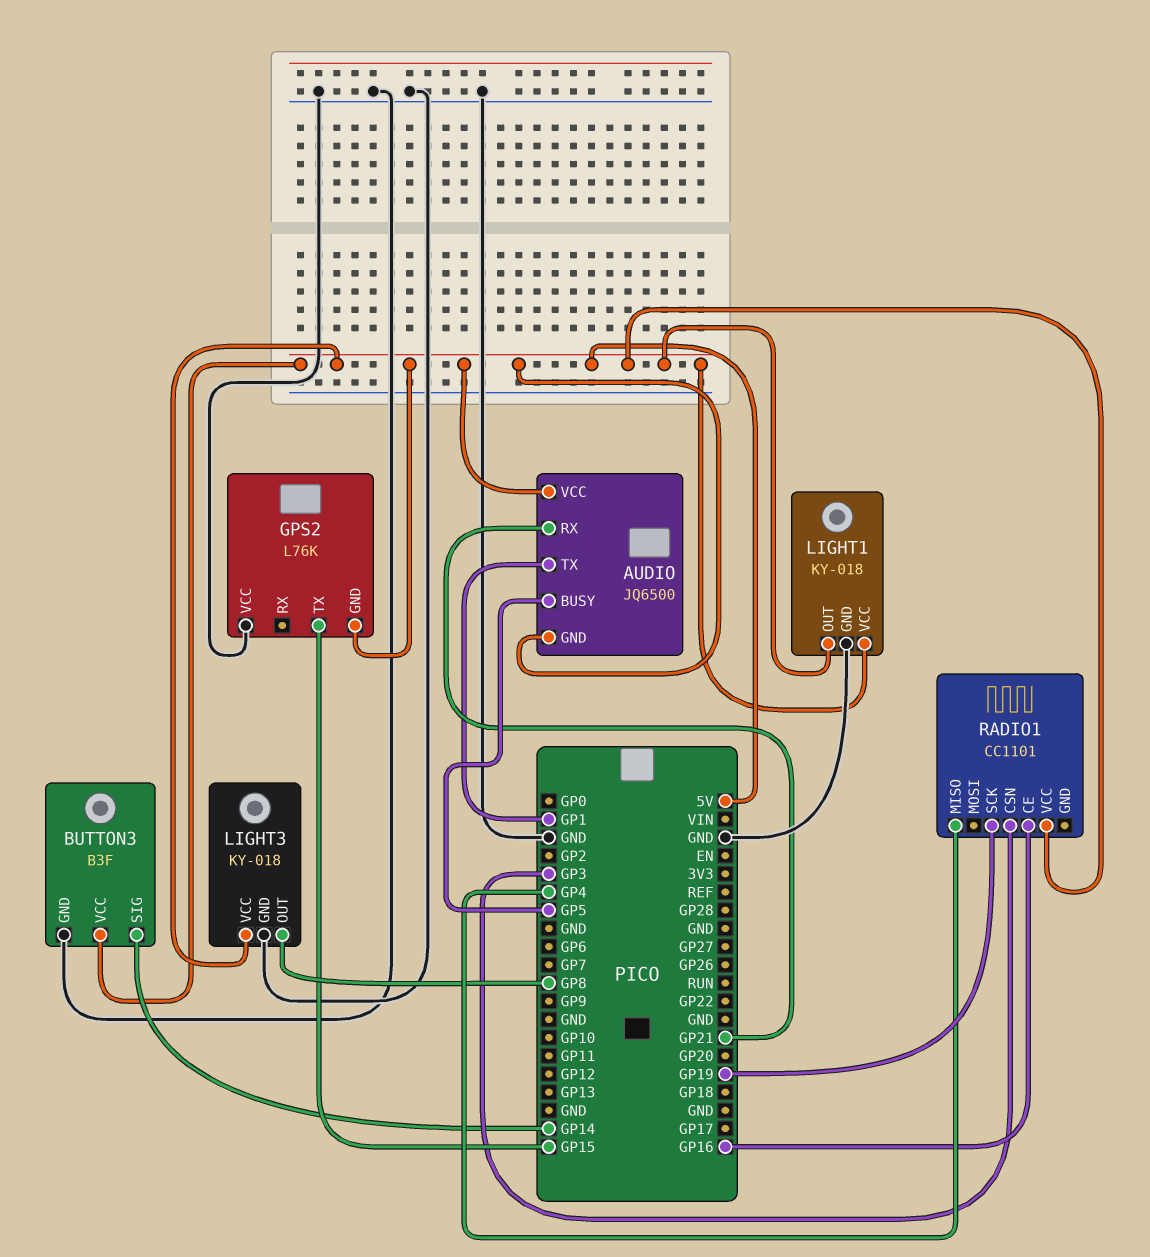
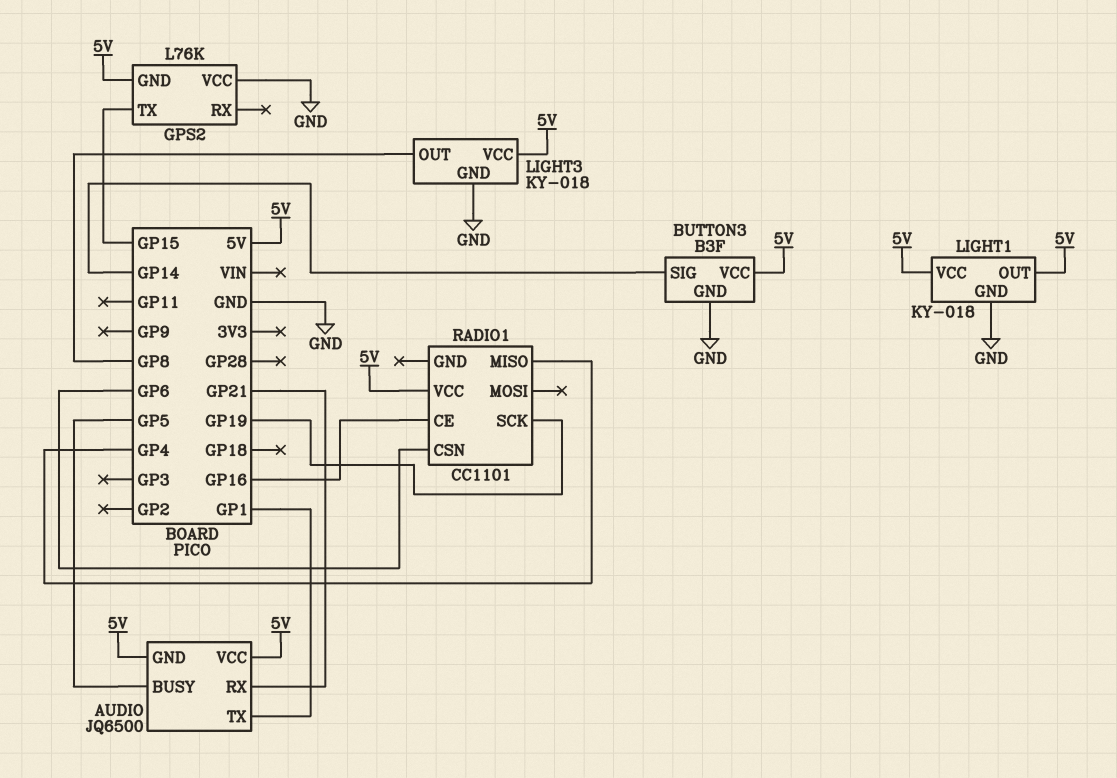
RADIO1 pin CSN: GP3 -> GP6

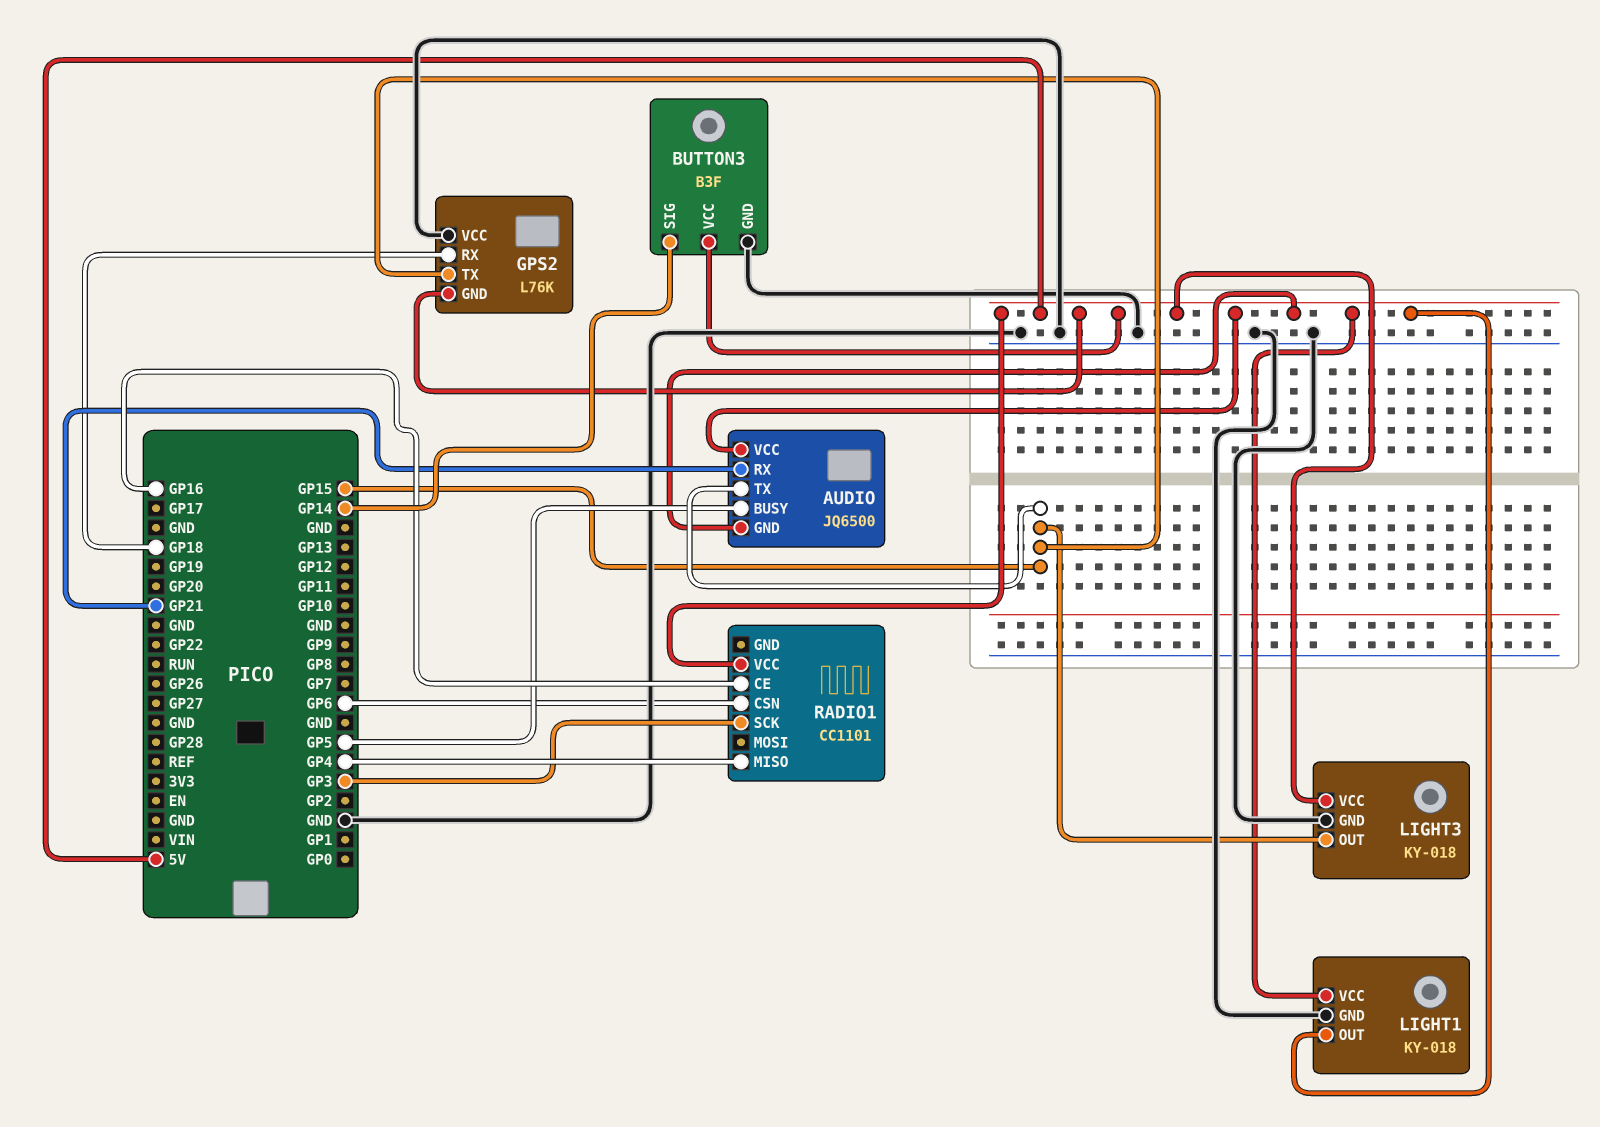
AUDIO pin TX: GP1 -> GP15
GPS2 pin RX: none -> GP18
LIGHT3 pin OUT: GP8 -> GP15
RADIO1 pin SCK: GP19 -> GP3

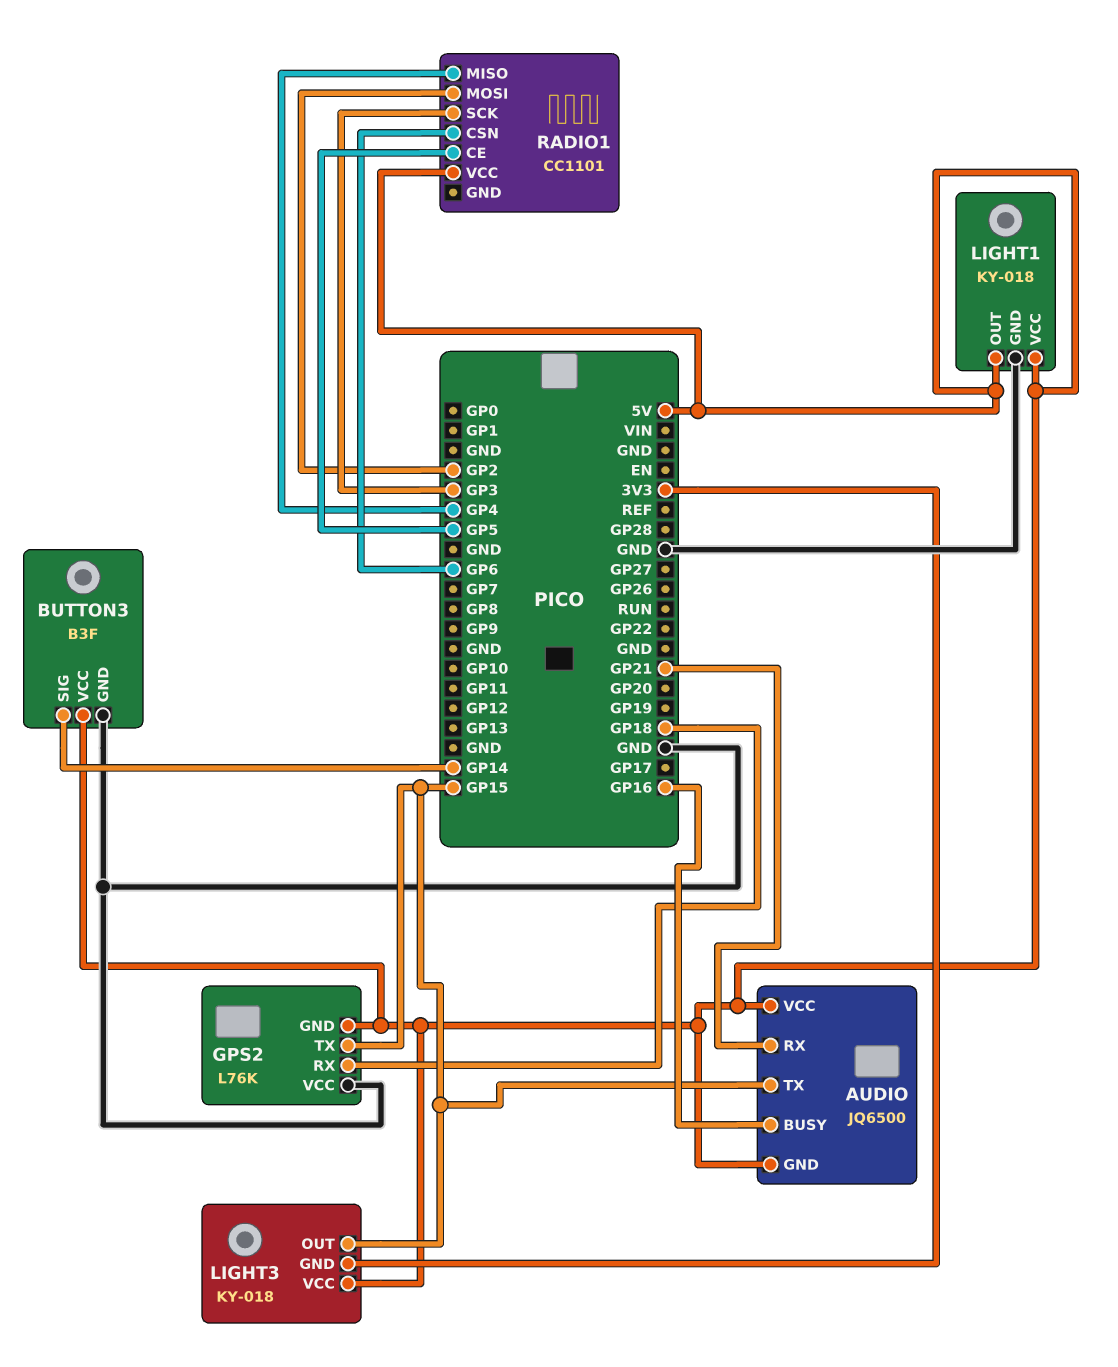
AUDIO pin BUSY: GP5 -> GP16
LIGHT3 pin GND: GND -> 3V3
RADIO1 pin CE: GP16 -> GP5
RADIO1 pin MOSI: none -> GP2

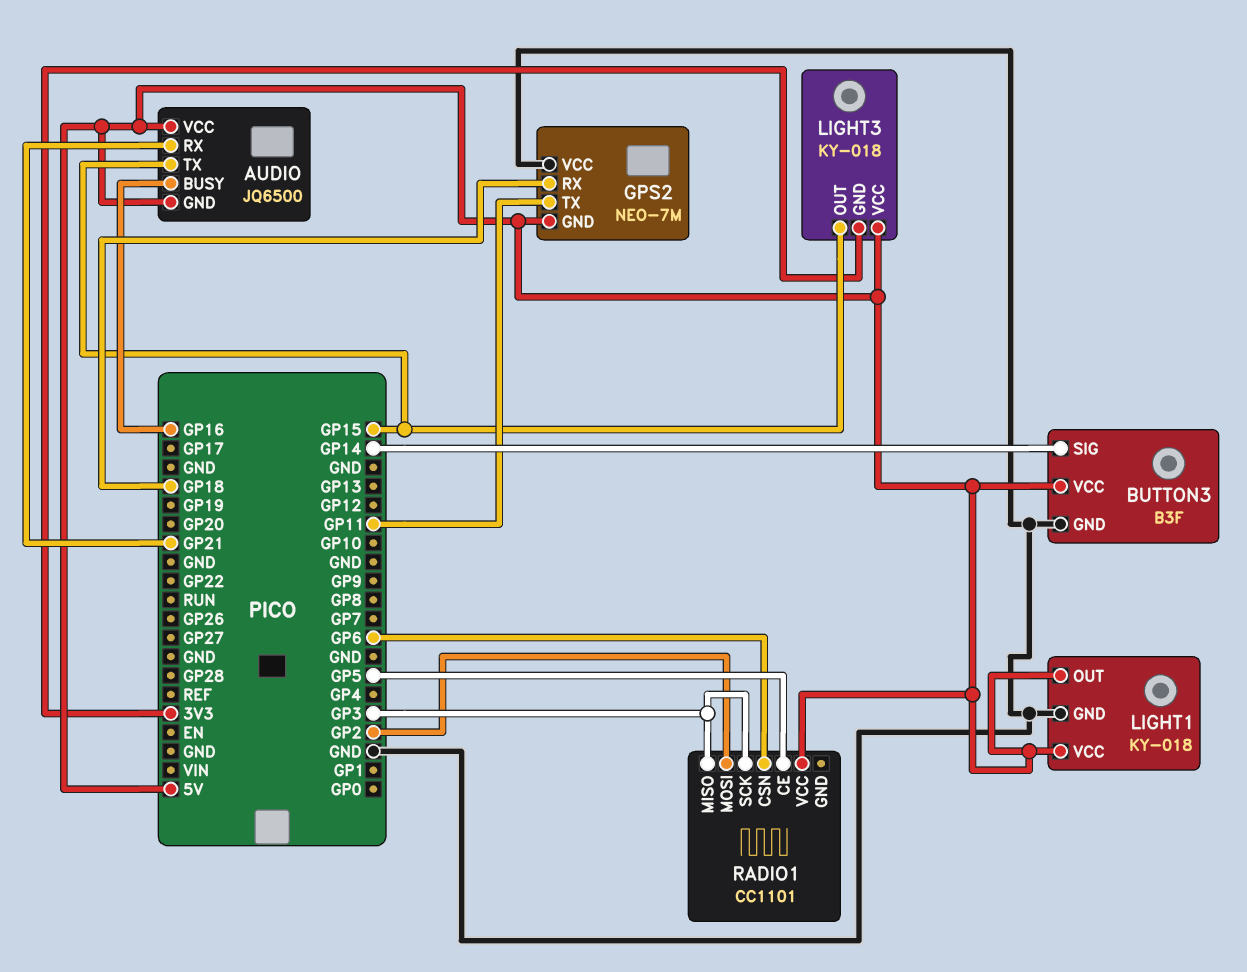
GPS2: L76K -> NEO-7M
GPS2 pin TX: GP15 -> GP11
RADIO1 pin MISO: GP4 -> GP3

